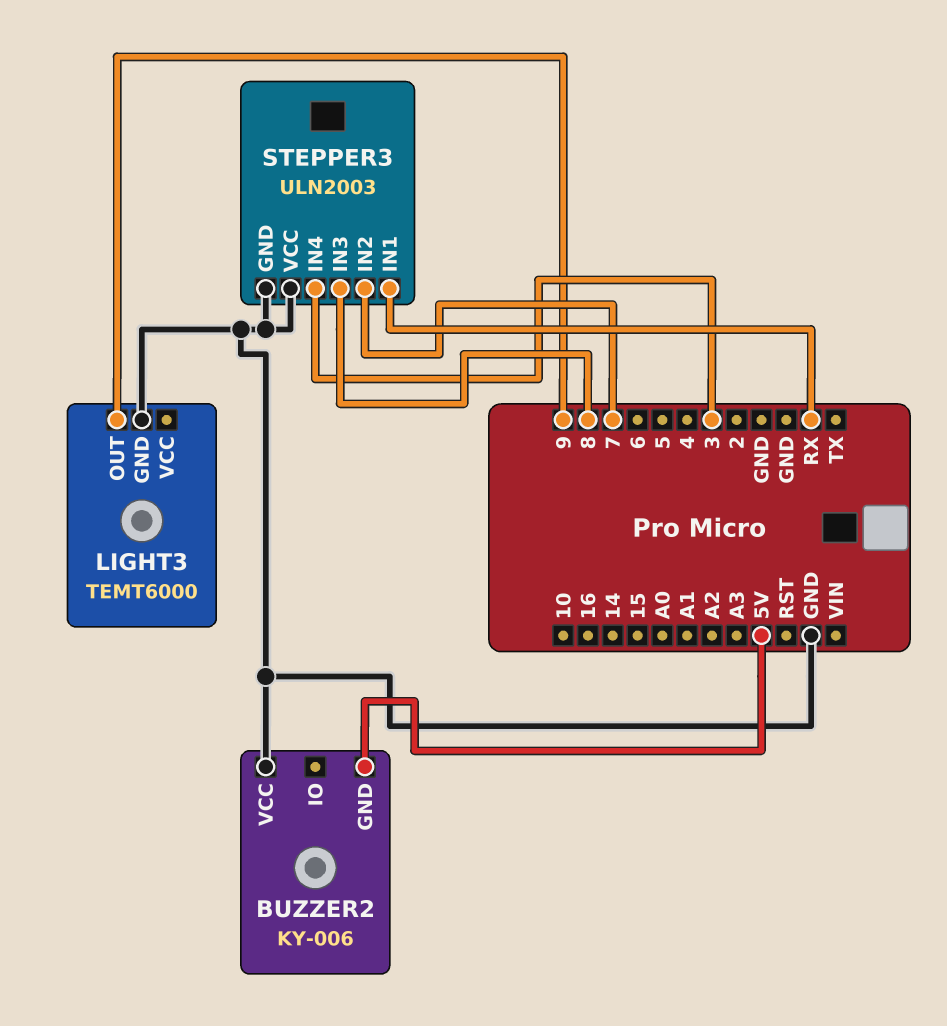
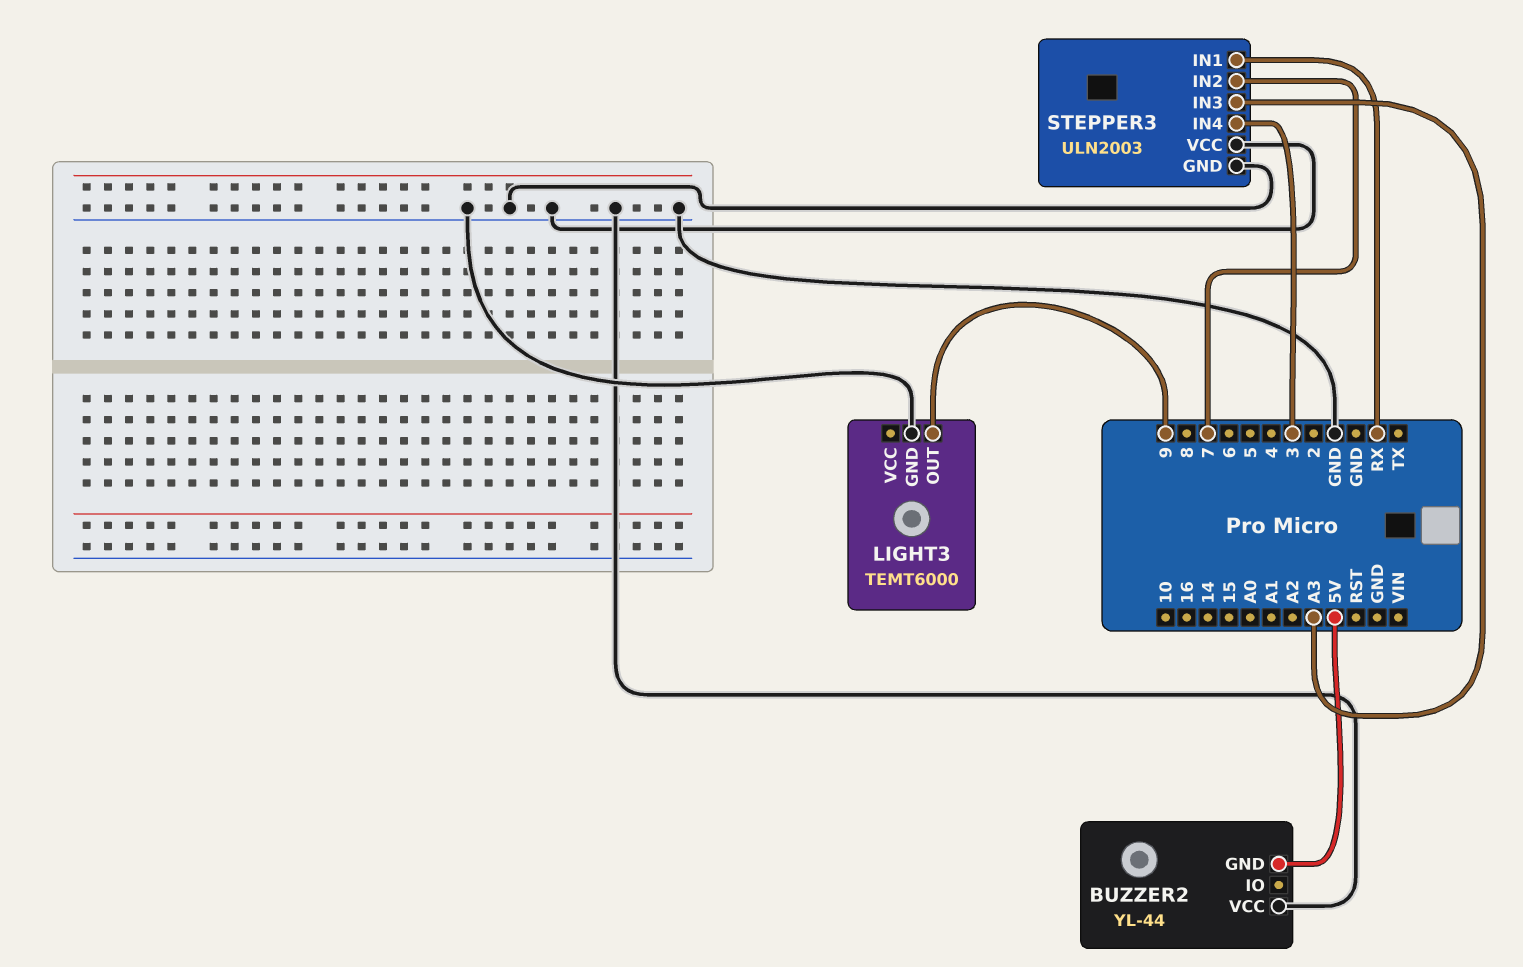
BUZZER2: KY-006 -> YL-44
STEPPER3 pin IN3: 8 -> A3

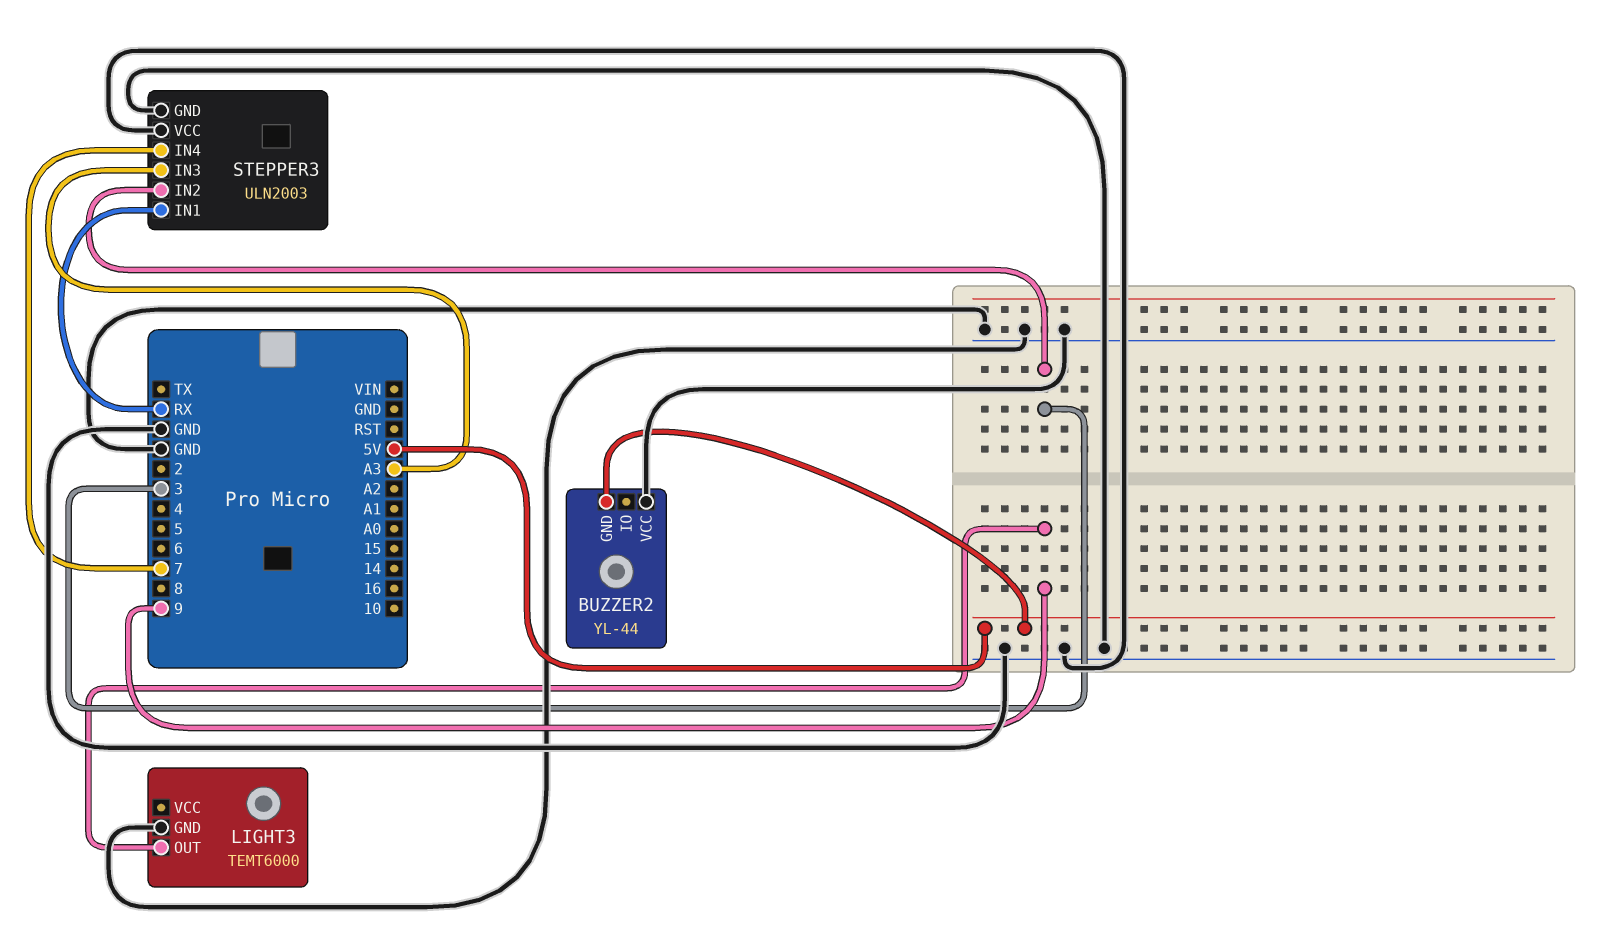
STEPPER3 pin IN2: 7 -> 3
STEPPER3 pin IN4: 3 -> 7

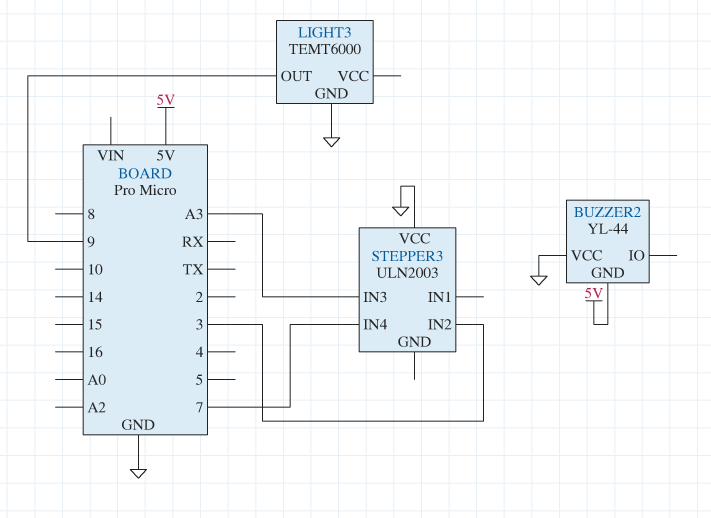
STEPPER3 pin GND: GND -> none
STEPPER3 pin IN1: RX -> none

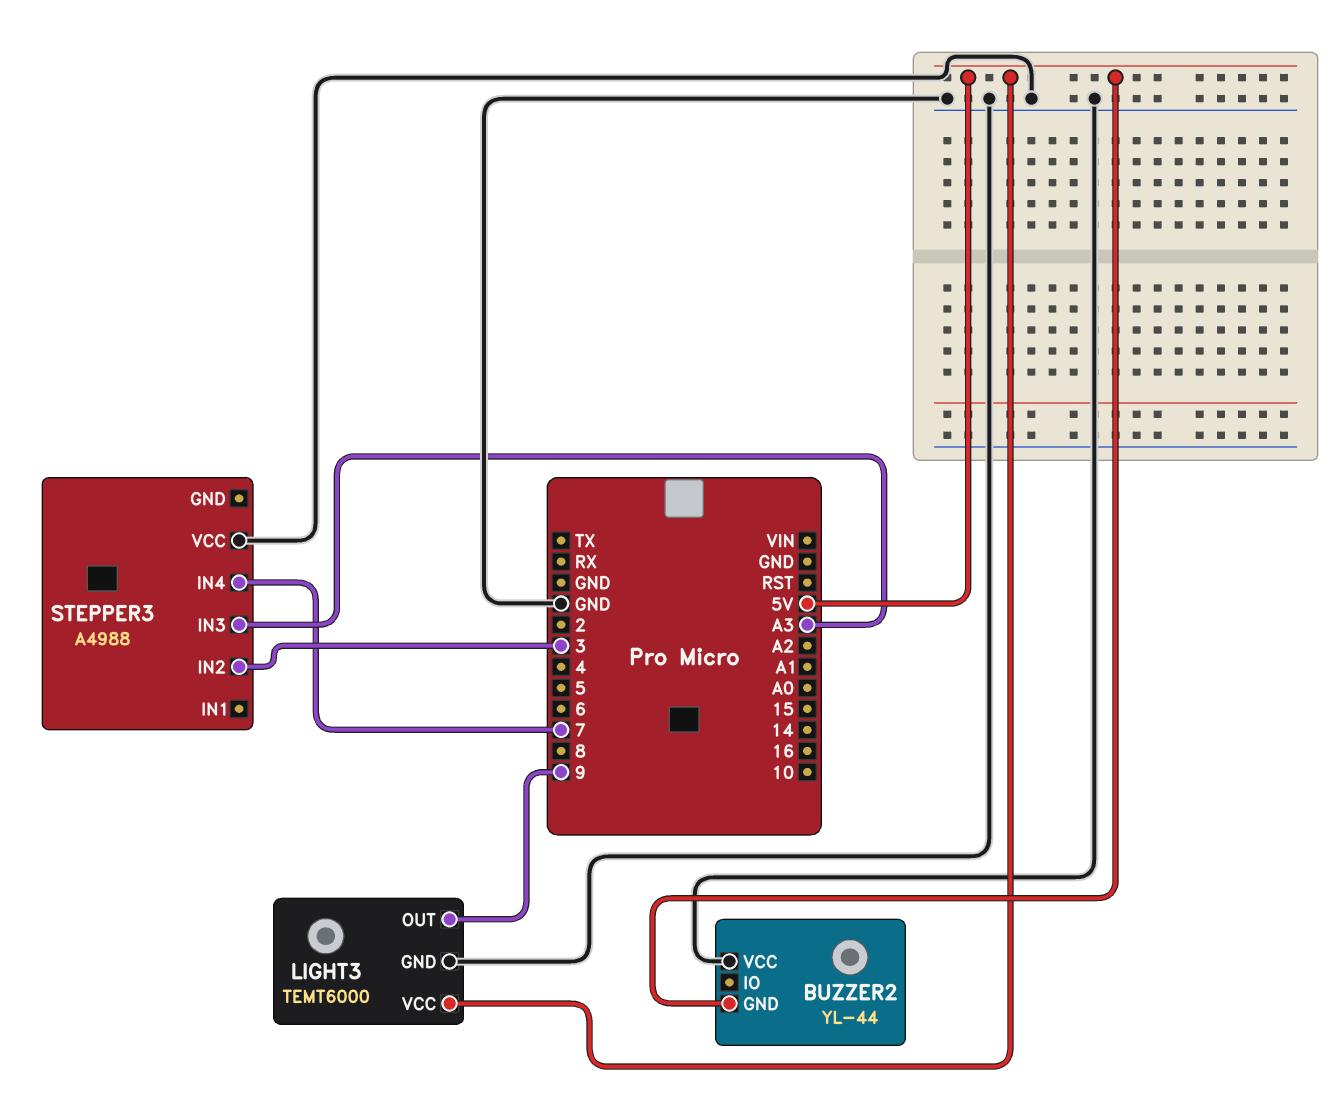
LIGHT3 pin VCC: none -> 5V
STEPPER3: ULN2003 -> A4988

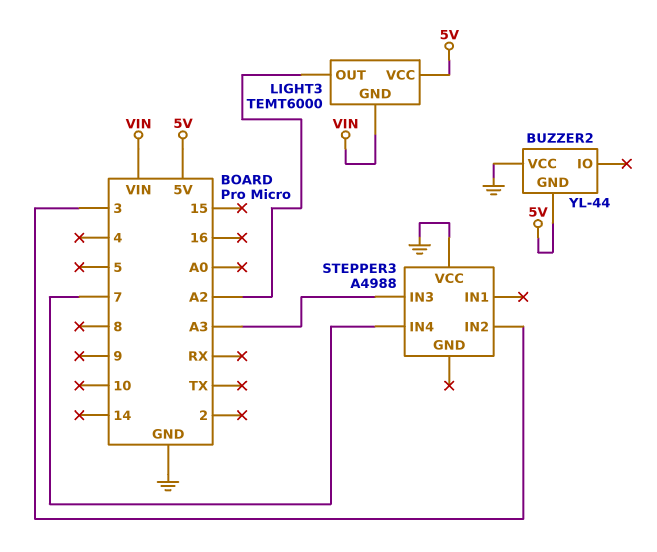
LIGHT3 pin GND: GND -> VIN
LIGHT3 pin OUT: 9 -> A2

